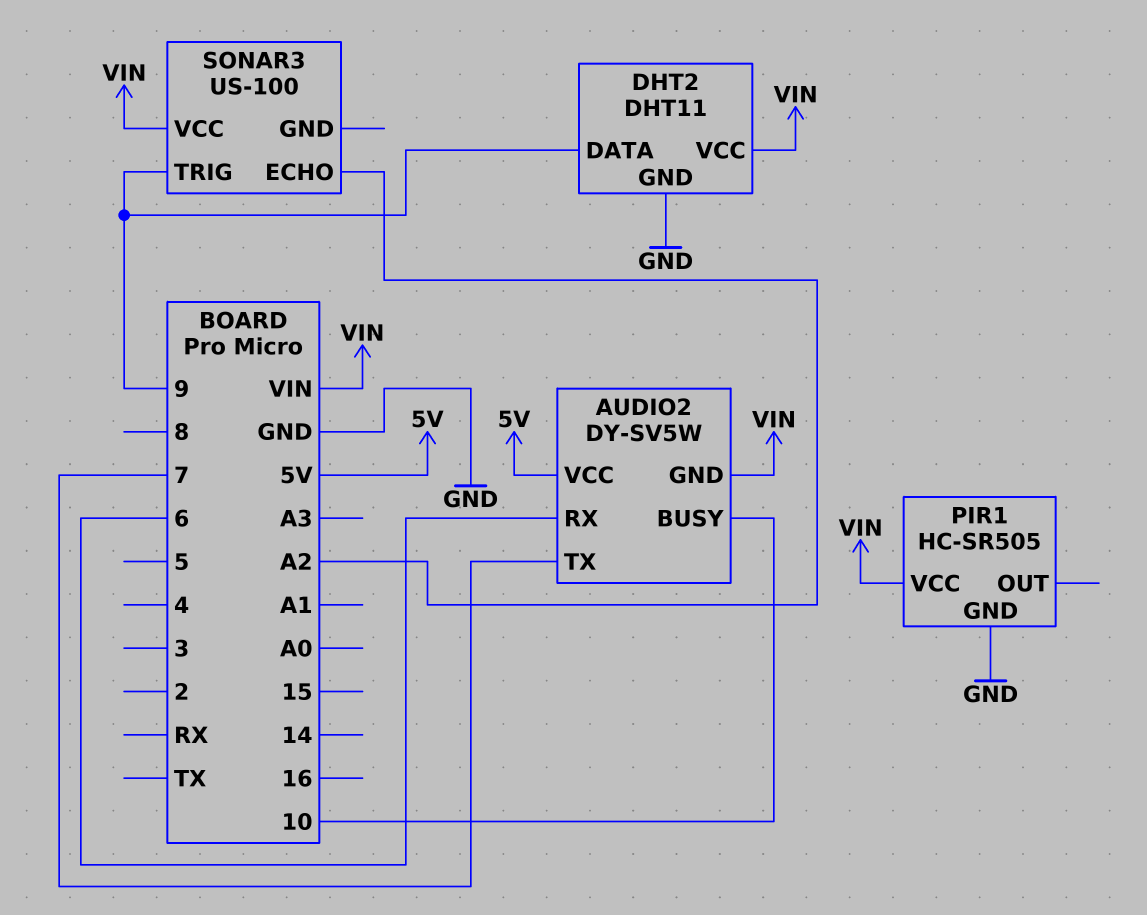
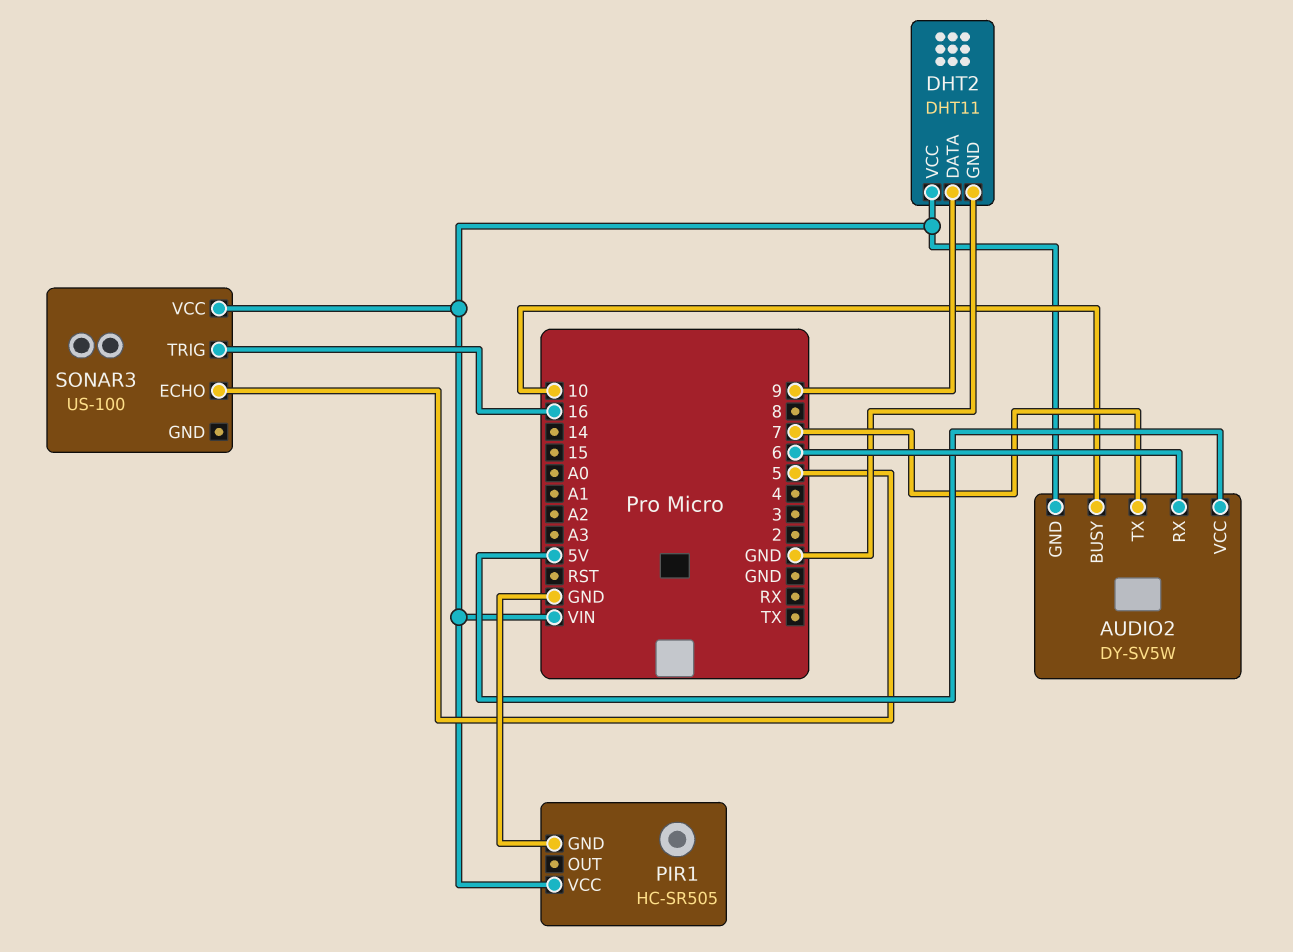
SONAR3 pin ECHO: A2 -> 5
SONAR3 pin TRIG: 9 -> 16

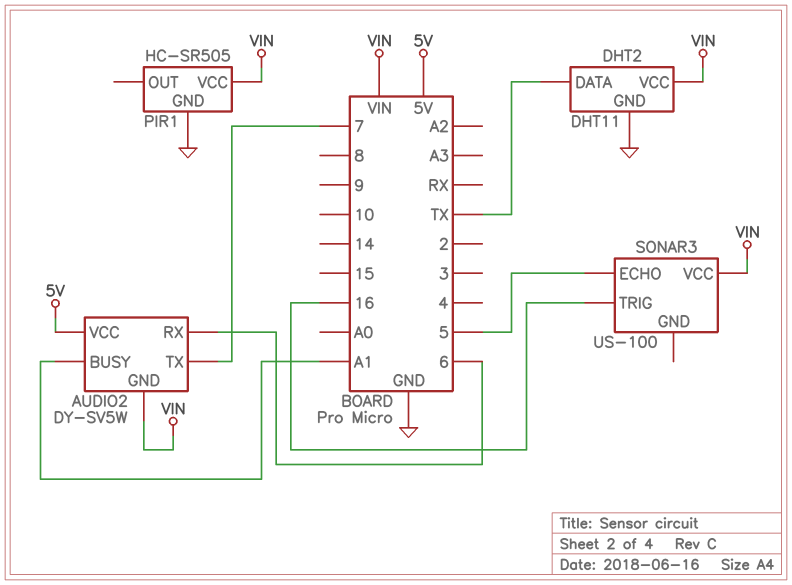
AUDIO2 pin BUSY: 10 -> A1
DHT2 pin DATA: 9 -> TX

